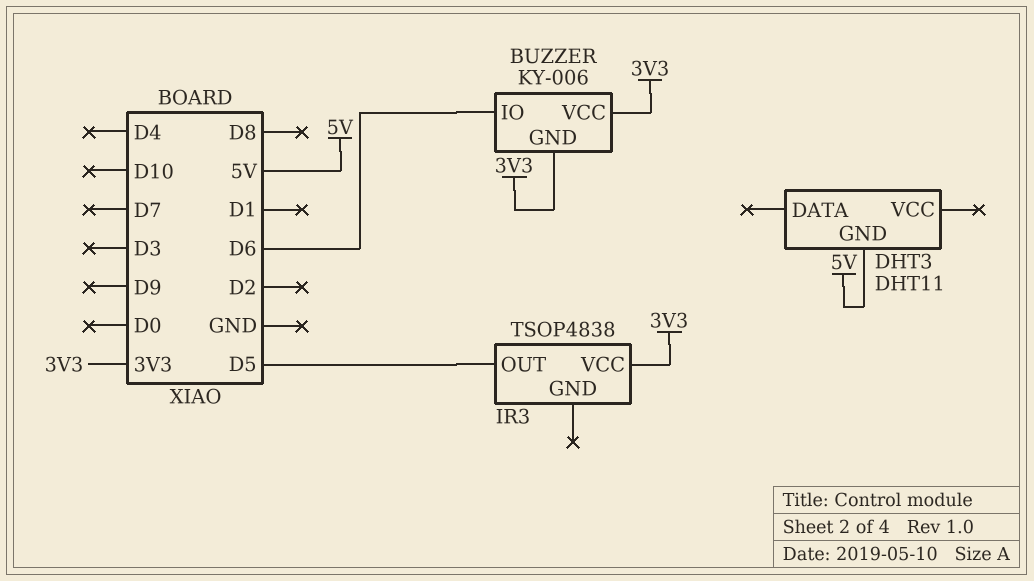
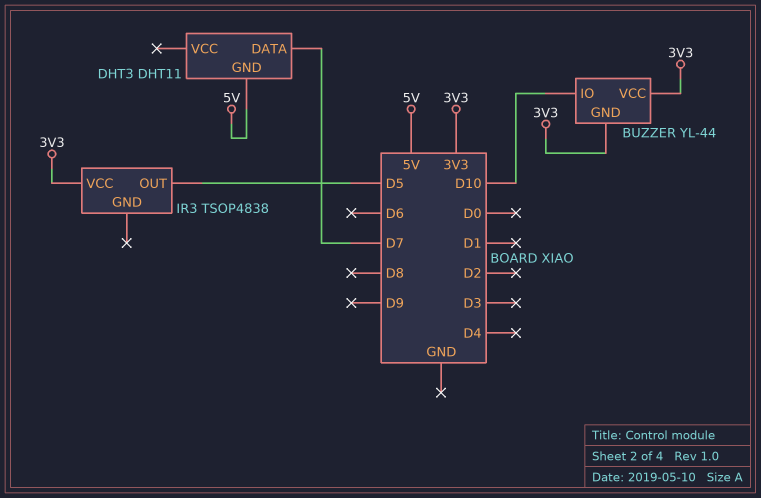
BUZZER: KY-006 -> YL-44
BUZZER pin IO: D6 -> D10
DHT3 pin DATA: none -> D7

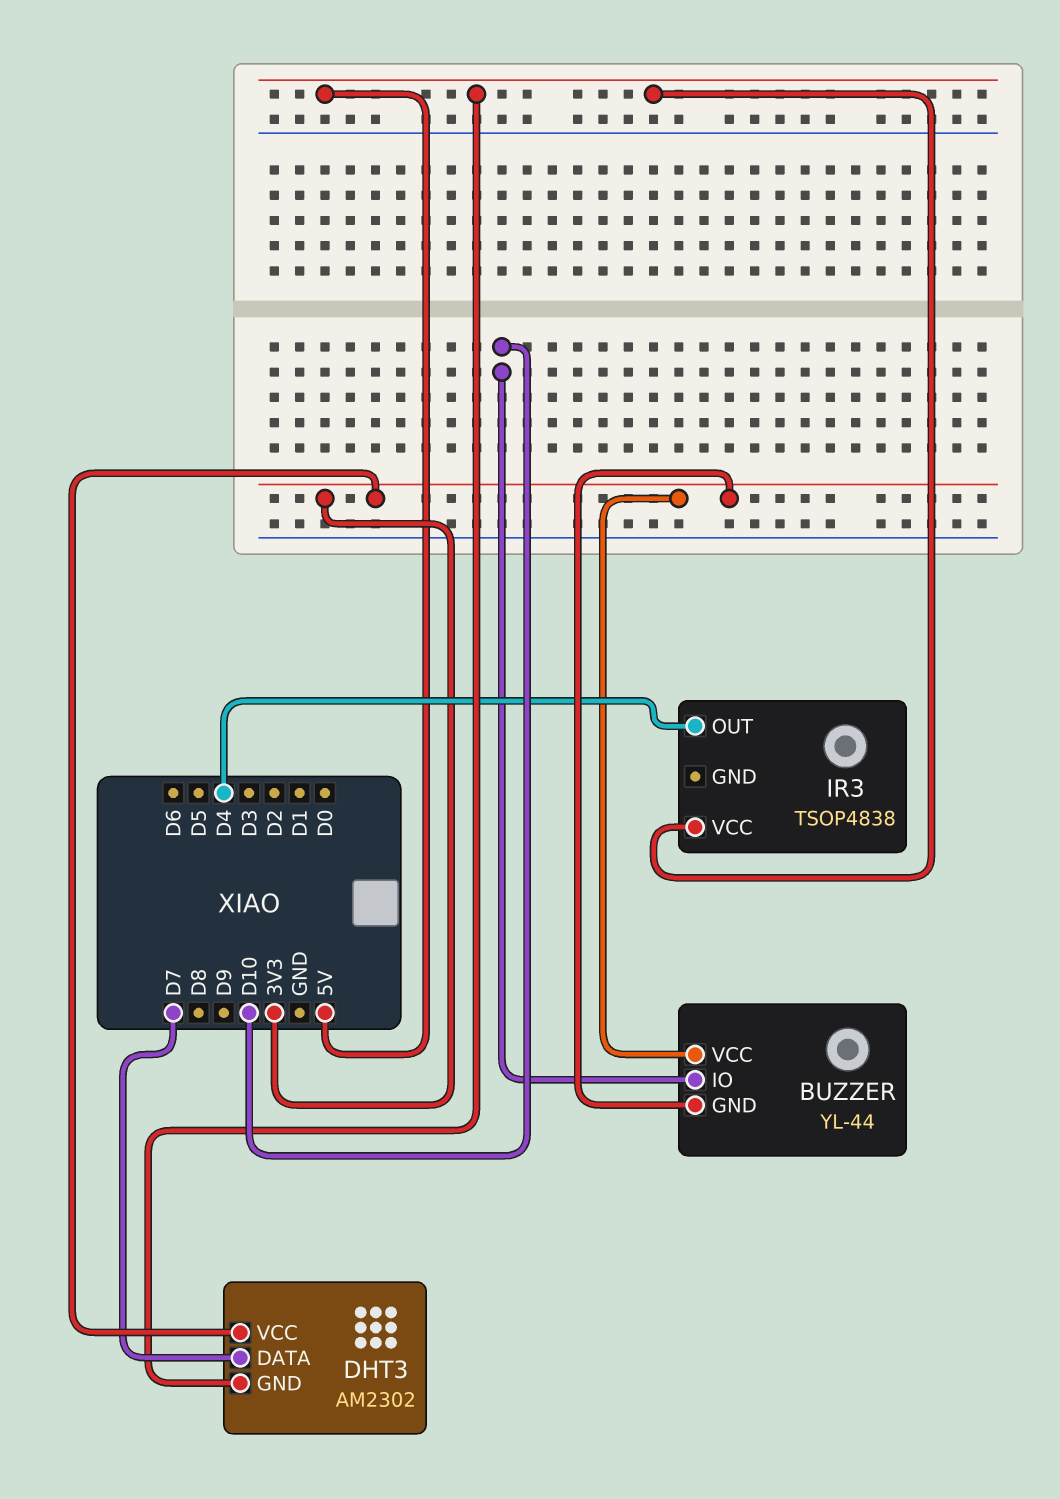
DHT3: DHT11 -> AM2302
DHT3 pin VCC: none -> 3V3
IR3 pin OUT: D5 -> D4
IR3 pin VCC: 3V3 -> 5V

